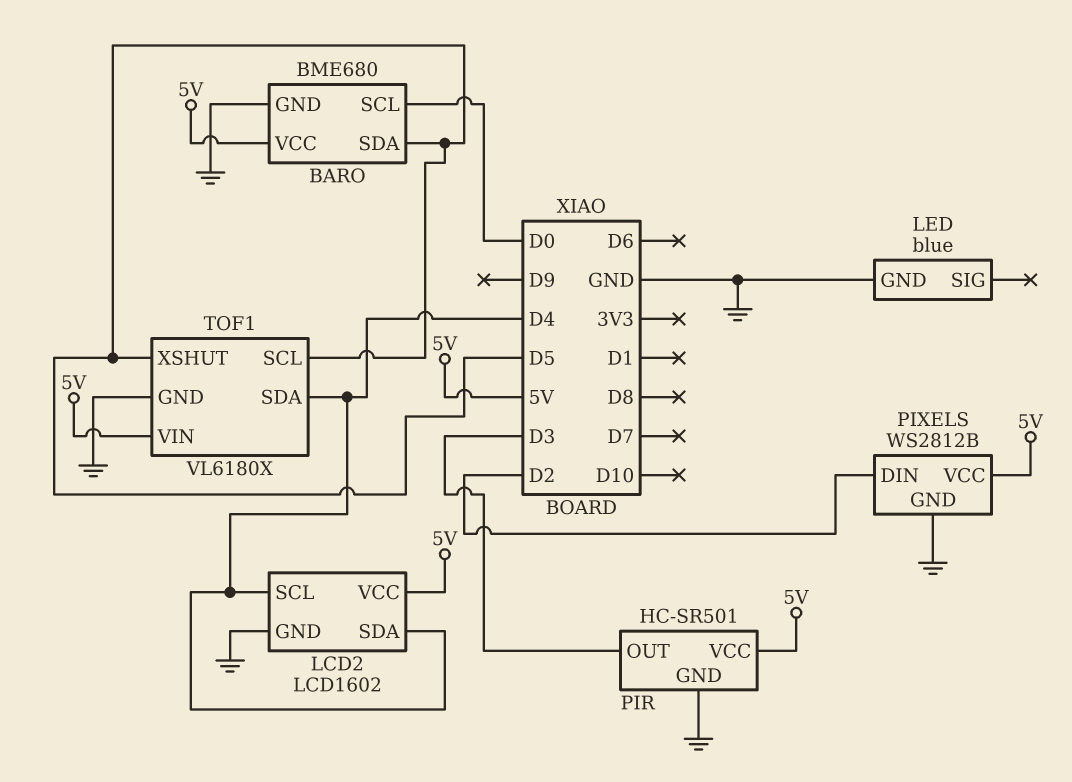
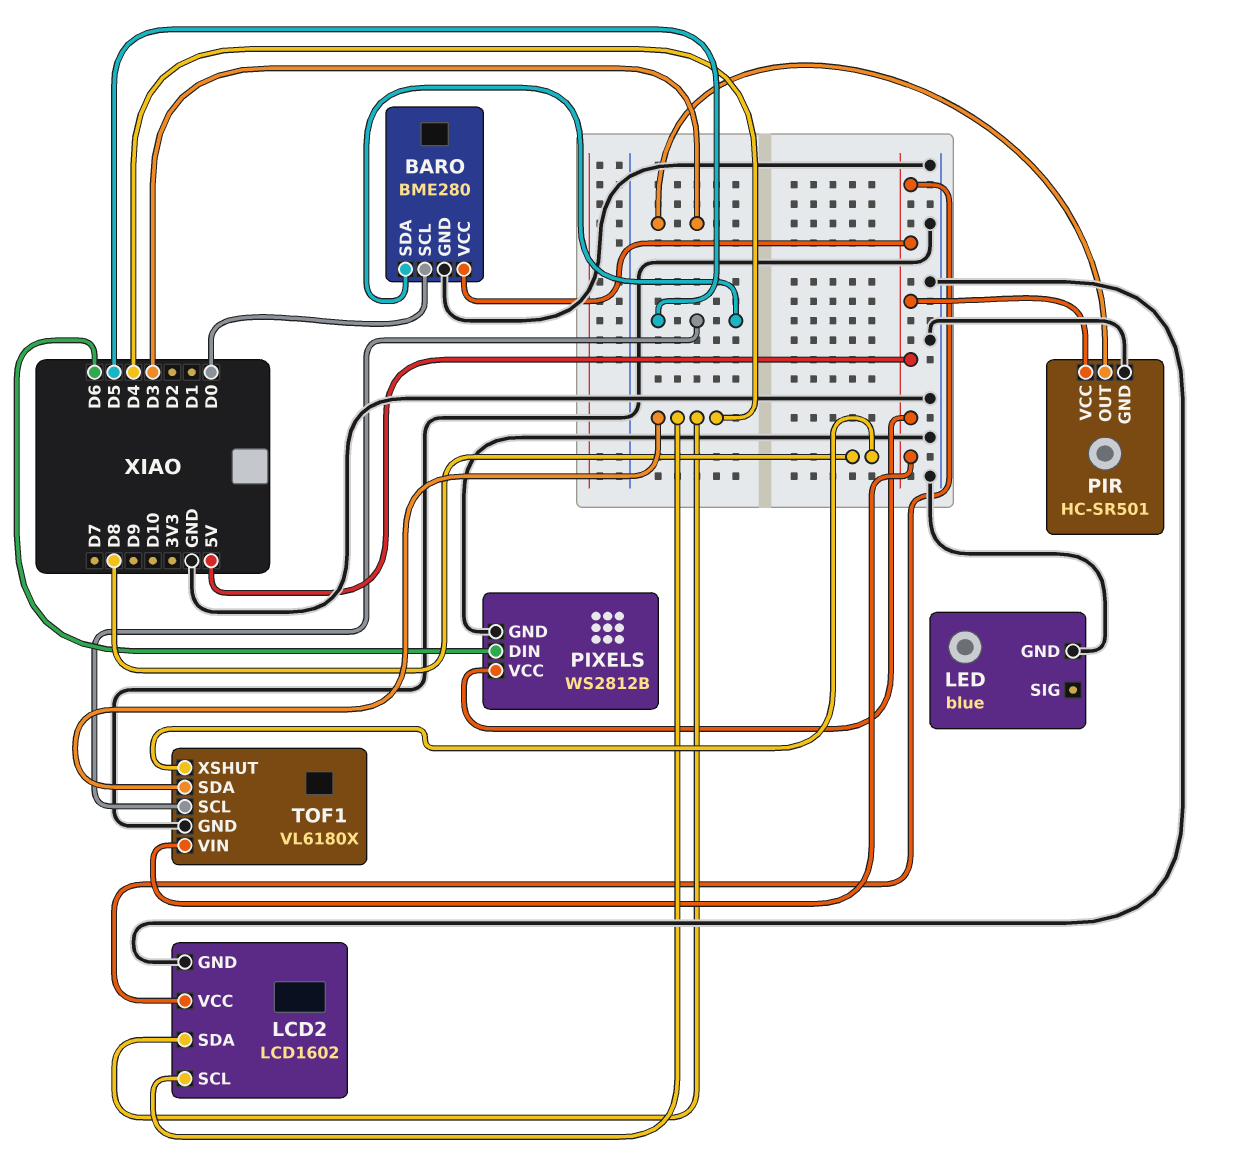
BARO: BME680 -> BME280
PIXELS pin DIN: D2 -> D6
TOF1 pin XSHUT: D5 -> D8

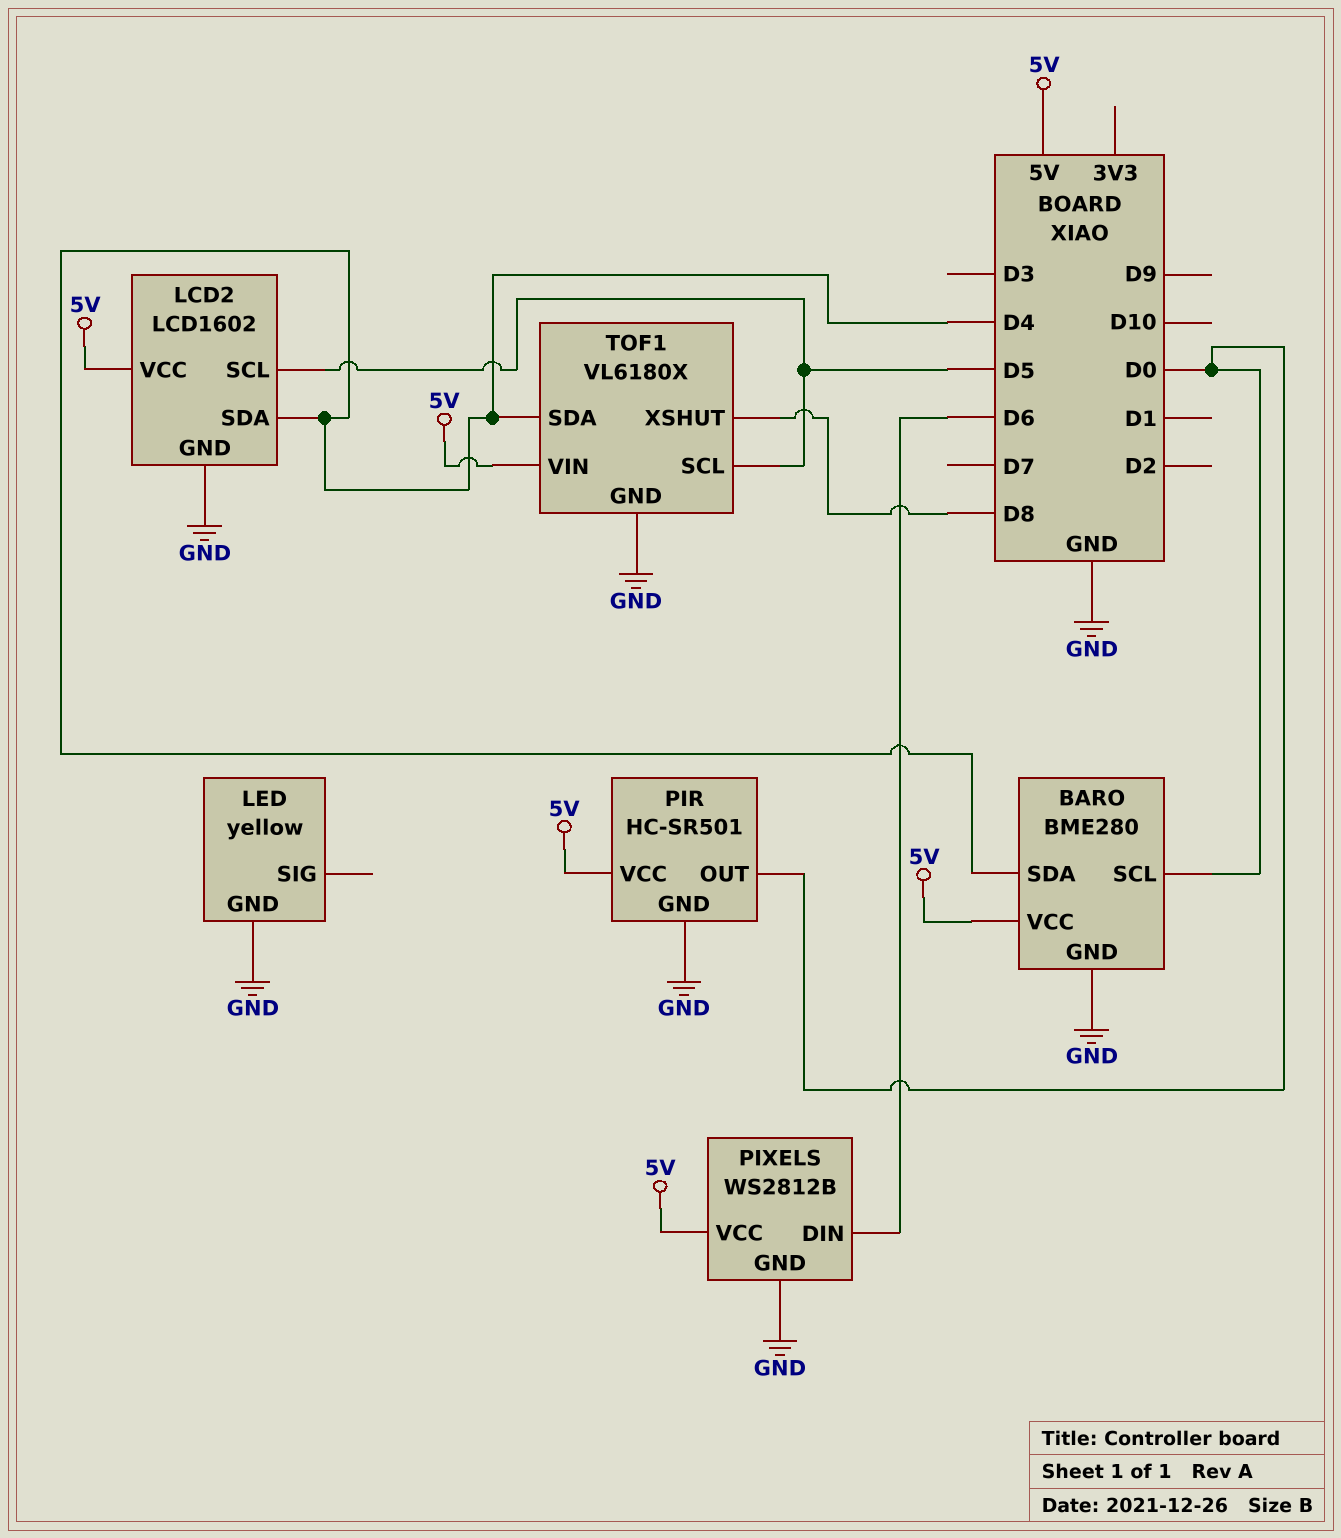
BARO pin SDA: D5 -> D4
LCD2 pin SCL: D4 -> D5
LED: blue -> yellow
PIR pin OUT: D3 -> D0

